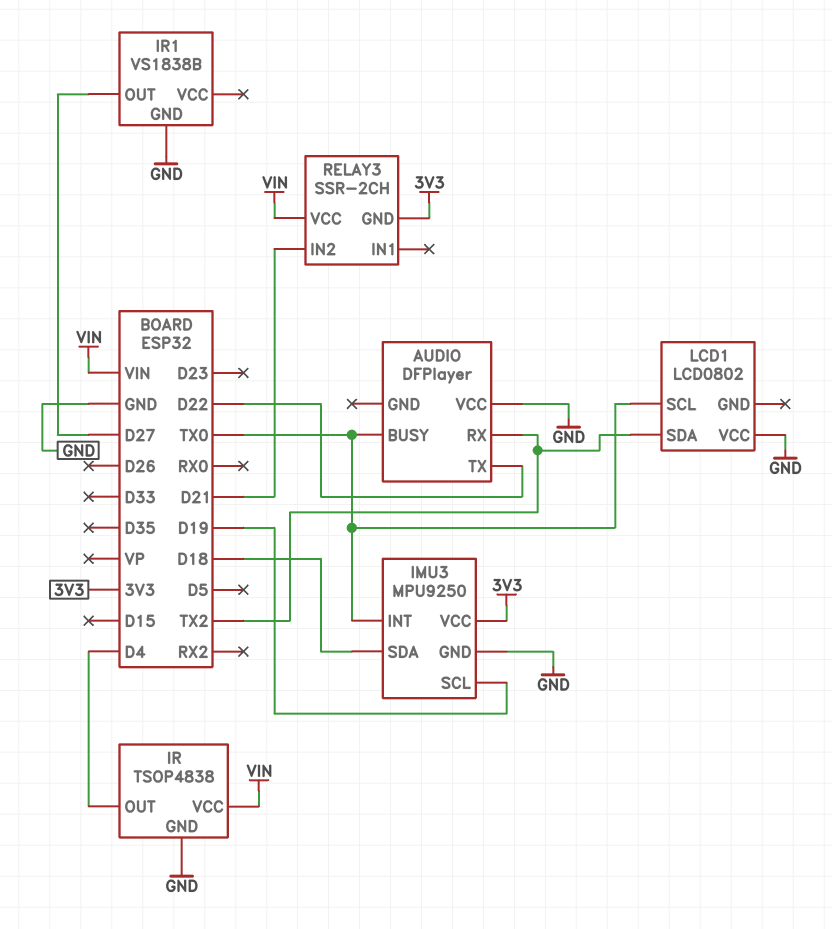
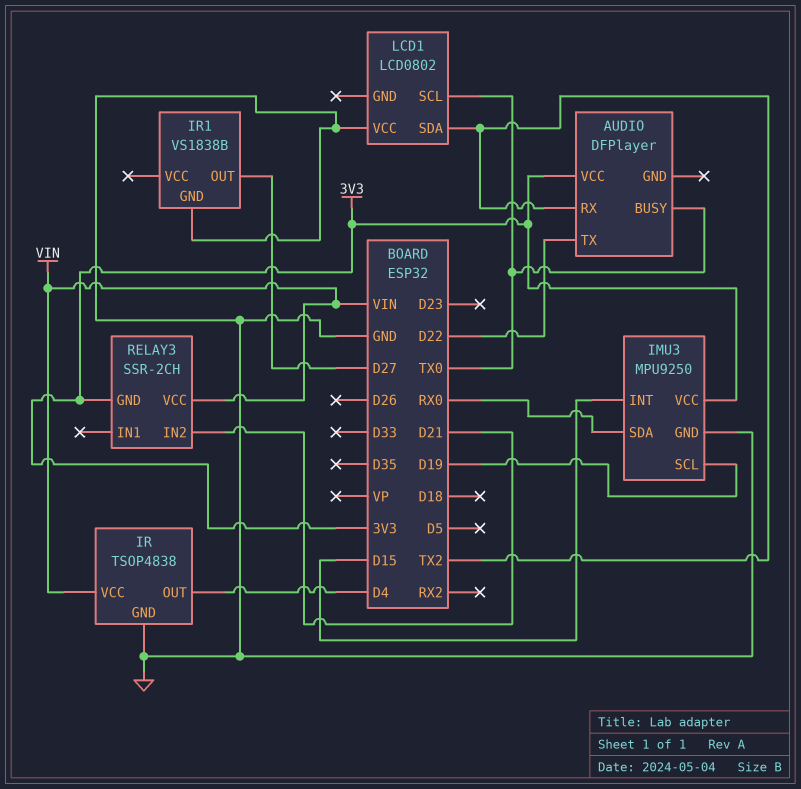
AUDIO pin VCC: GND -> 3V3
IMU3 pin INT: TX0 -> D15
IMU3 pin SDA: D18 -> RX0

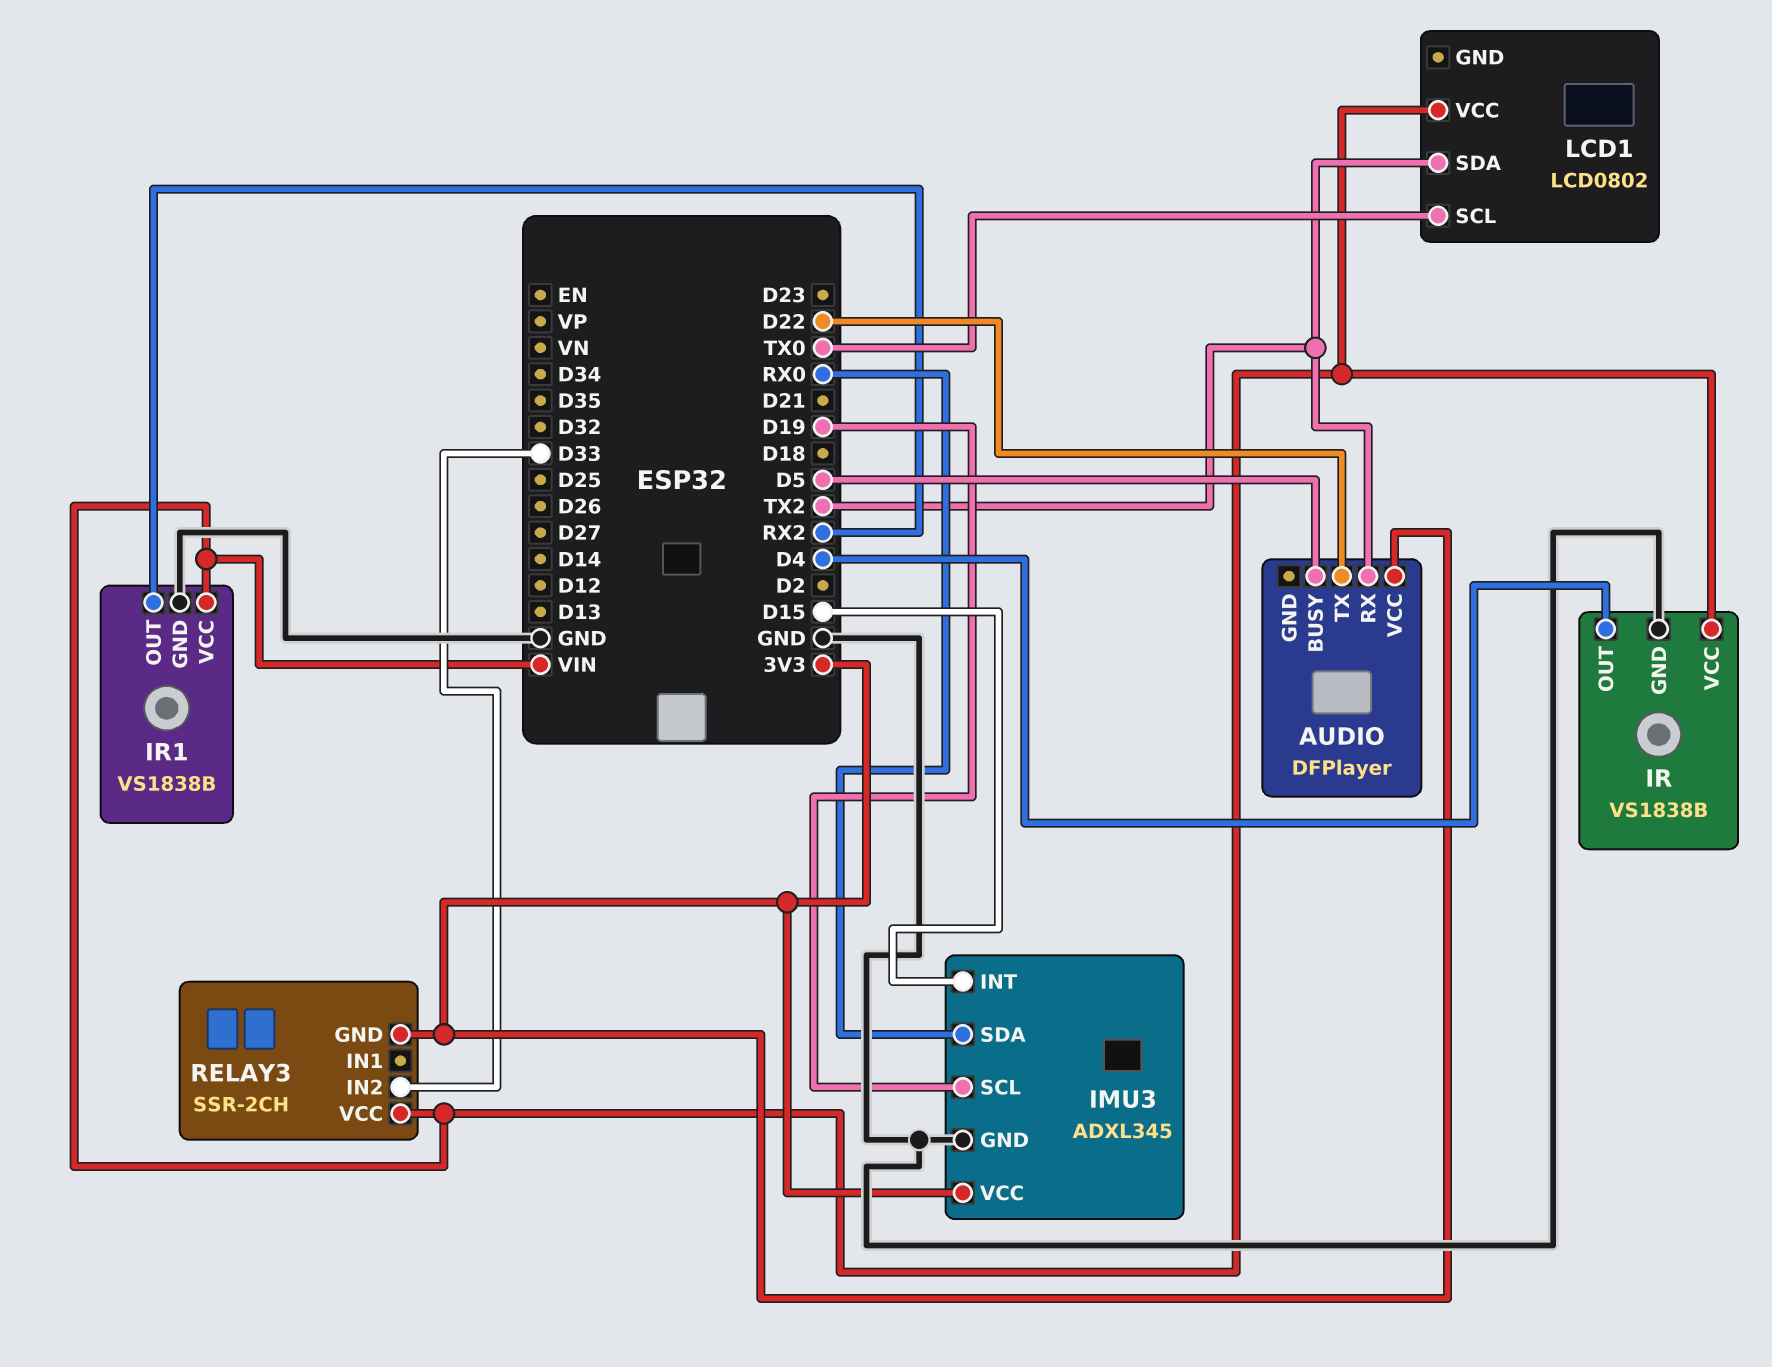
AUDIO pin BUSY: TX0 -> D5
IMU3: MPU9250 -> ADXL345
IR: TSOP4838 -> VS1838B
IR1 pin OUT: D27 -> RX2
IR1 pin VCC: none -> VIN
LCD1 pin VCC: GND -> VIN
RELAY3 pin IN2: D21 -> D33

